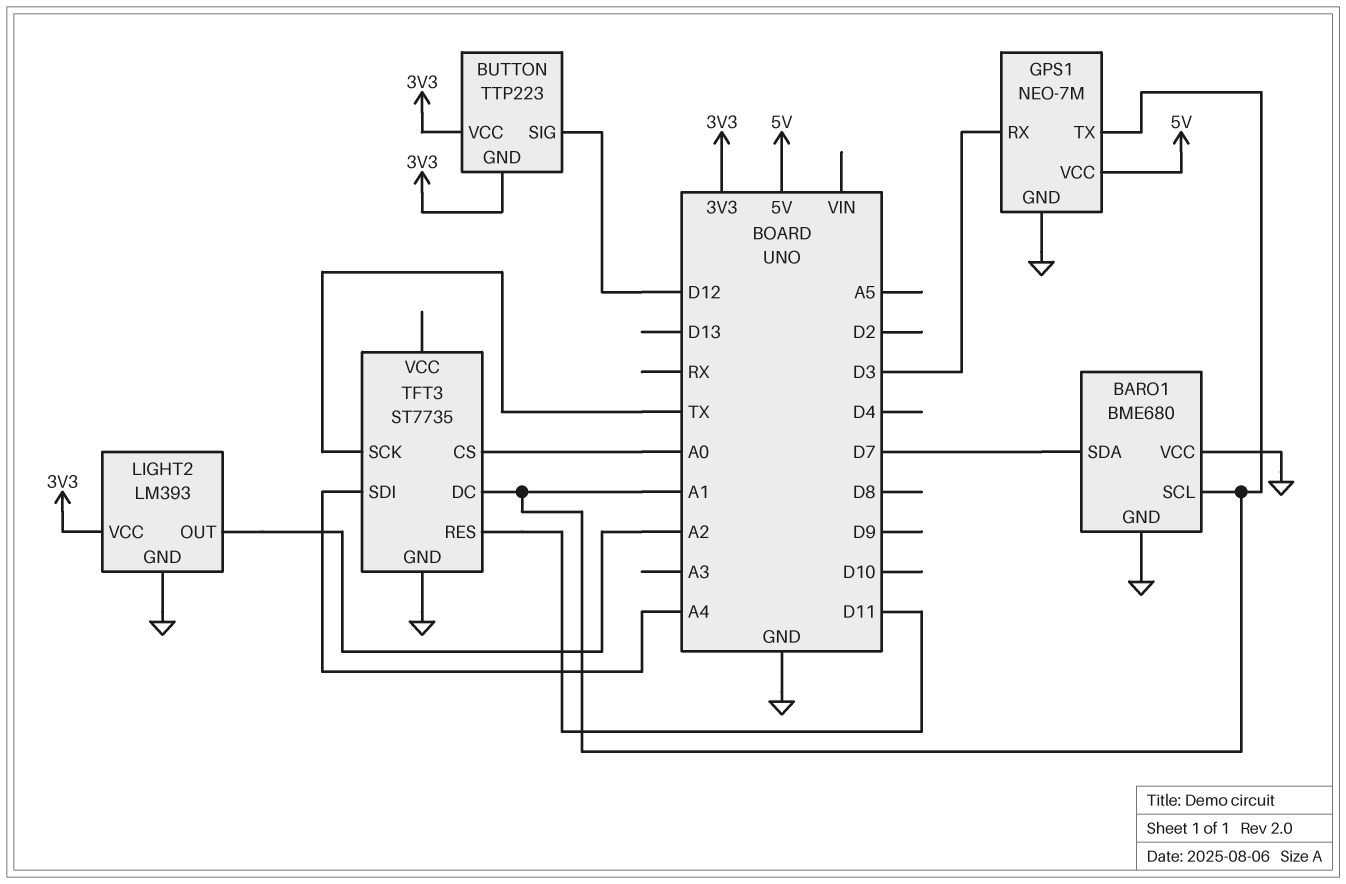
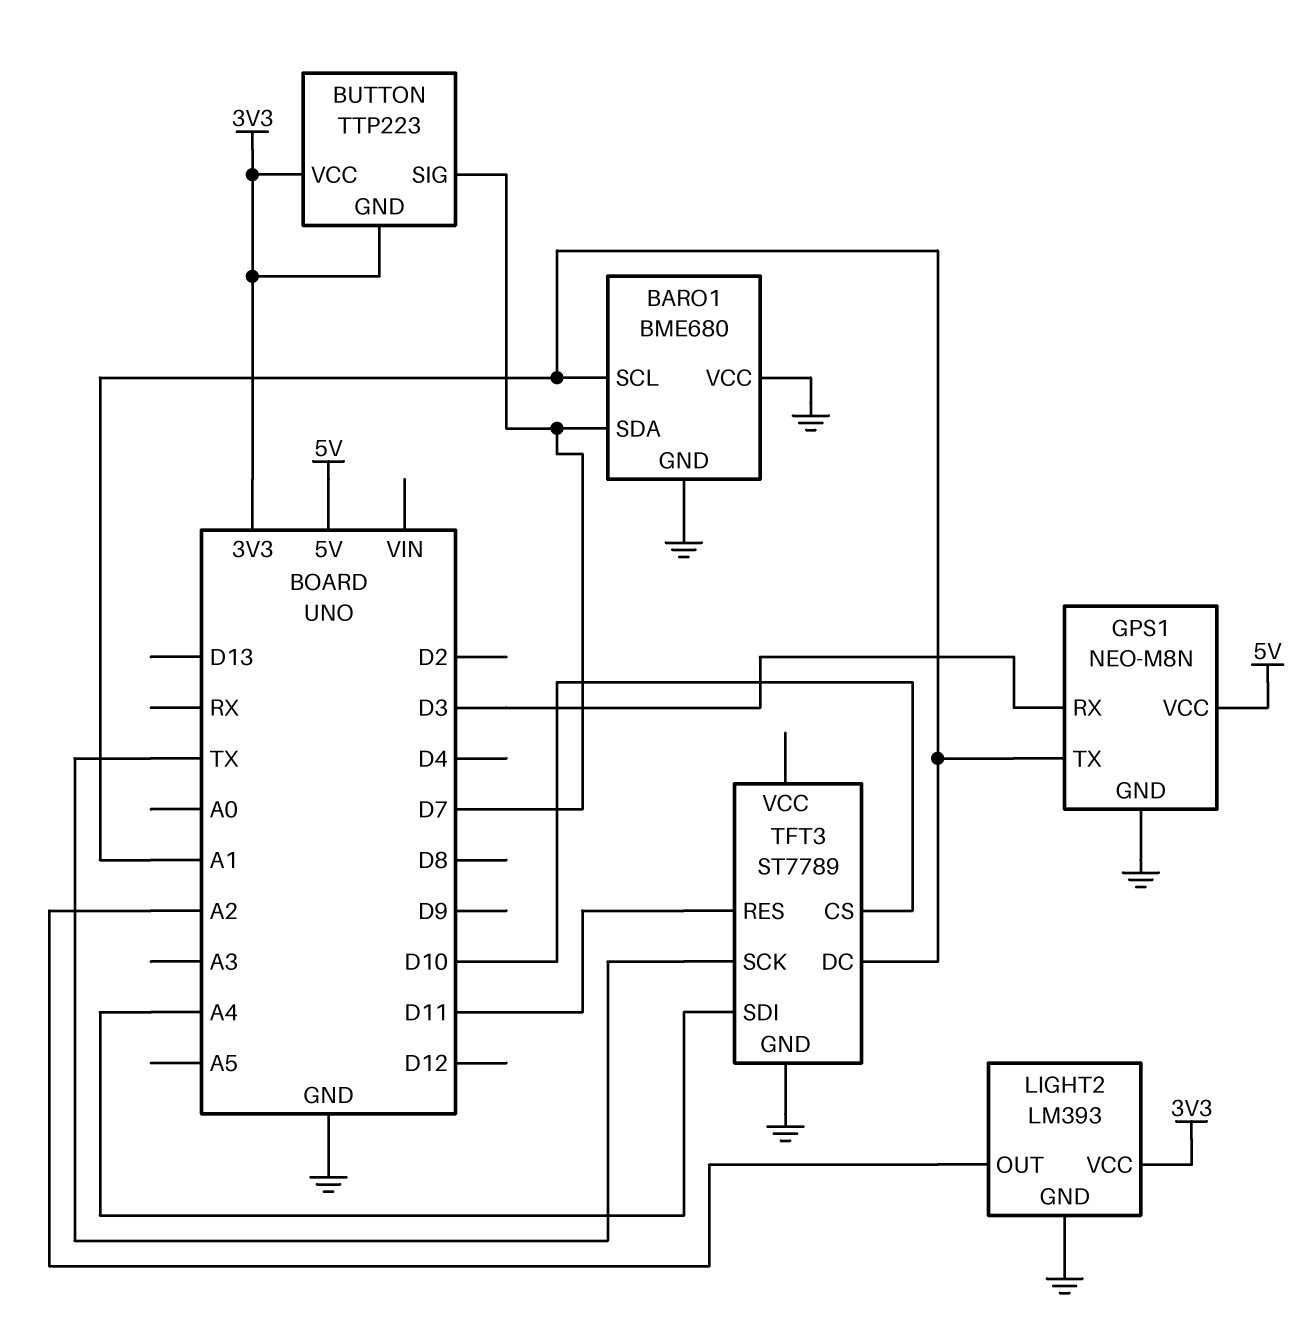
BUTTON pin SIG: D12 -> D7
GPS1: NEO-7M -> NEO-M8N
TFT3: ST7735 -> ST7789
TFT3 pin CS: A0 -> D10

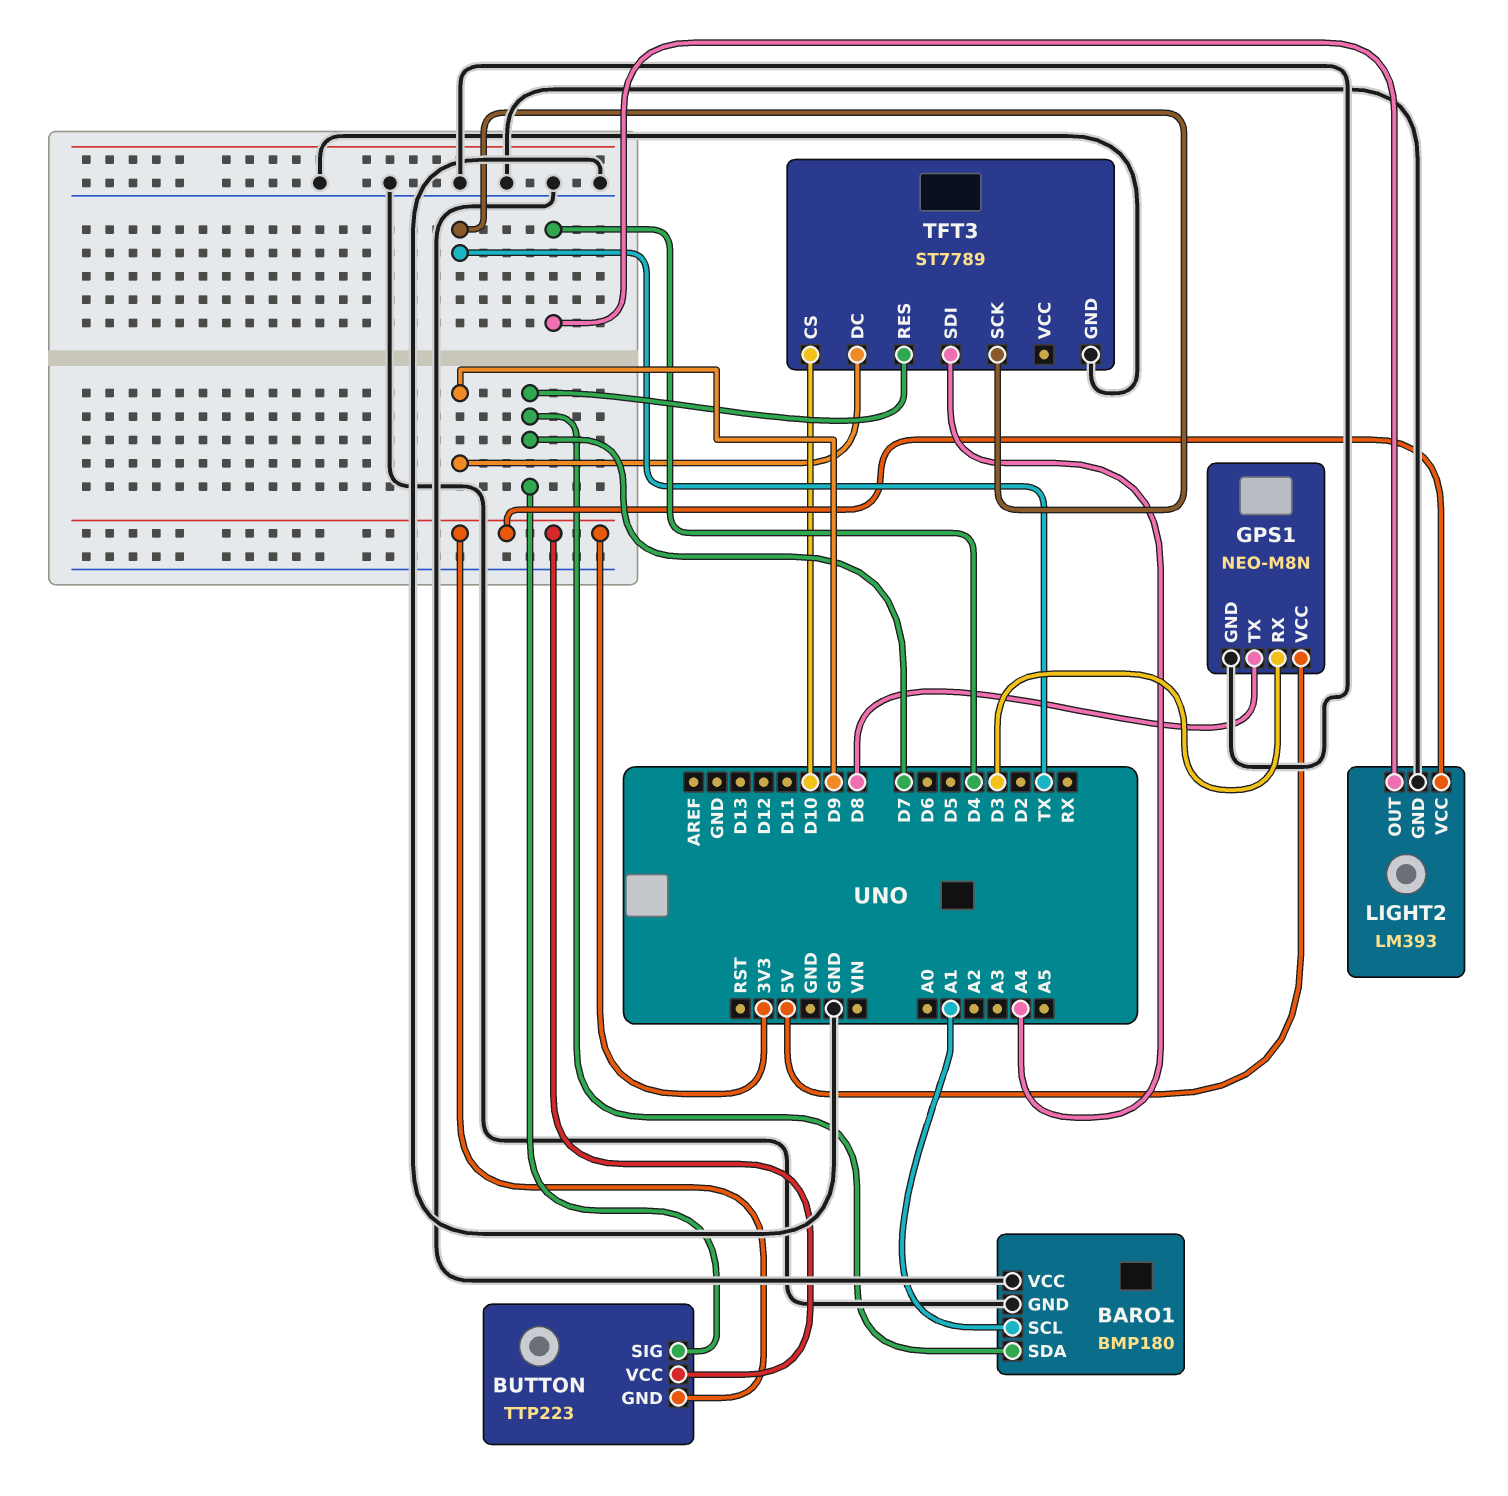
BARO1: BME680 -> BMP180
GPS1 pin TX: A1 -> D8
LIGHT2 pin OUT: A2 -> D4
TFT3 pin DC: A1 -> D9
TFT3 pin RES: D11 -> D7

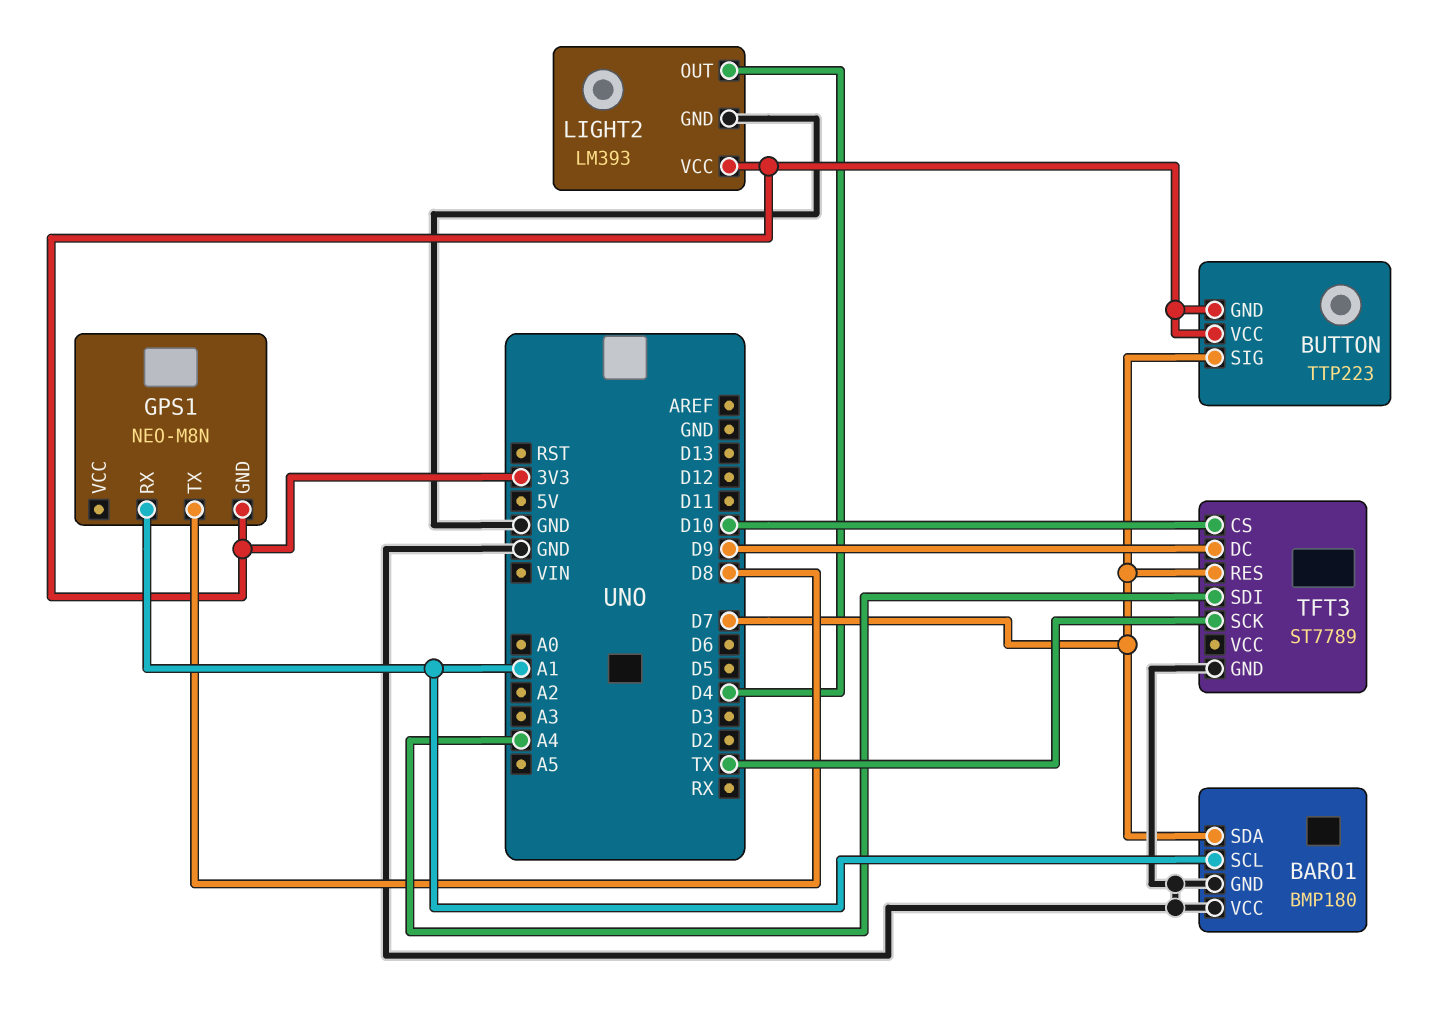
GPS1 pin GND: GND -> 3V3
GPS1 pin RX: D3 -> A1
GPS1 pin VCC: 5V -> none

